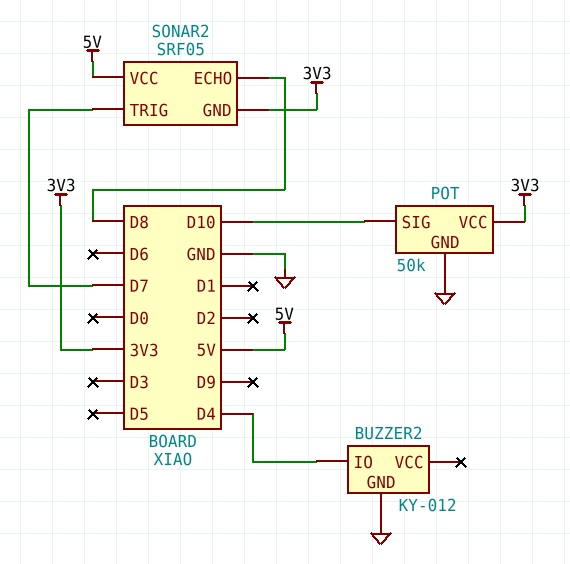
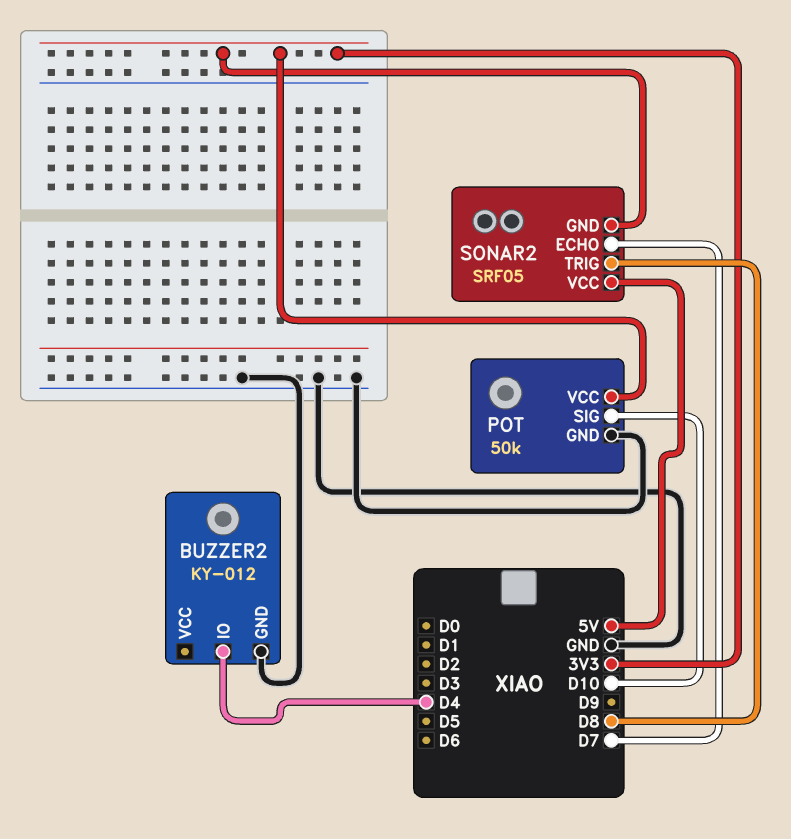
SONAR2 pin ECHO: D8 -> D7
SONAR2 pin TRIG: D7 -> D8

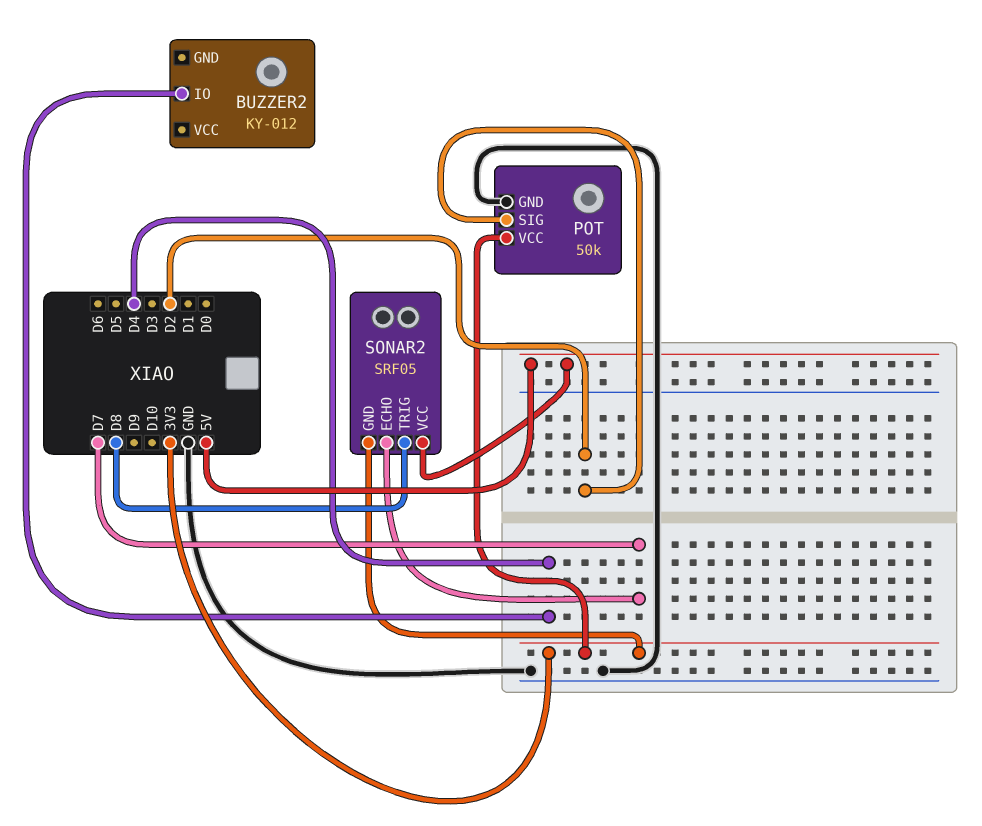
BUZZER2 pin GND: GND -> none
POT pin SIG: D10 -> D2

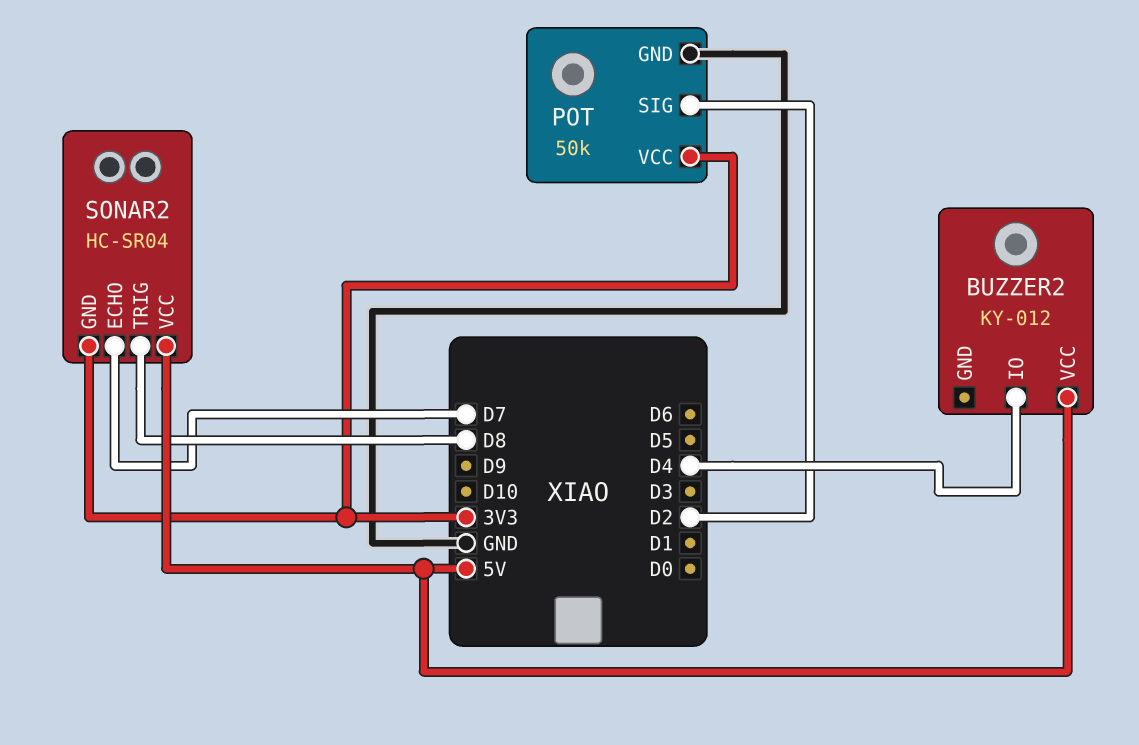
BUZZER2 pin VCC: none -> 5V
SONAR2: SRF05 -> HC-SR04

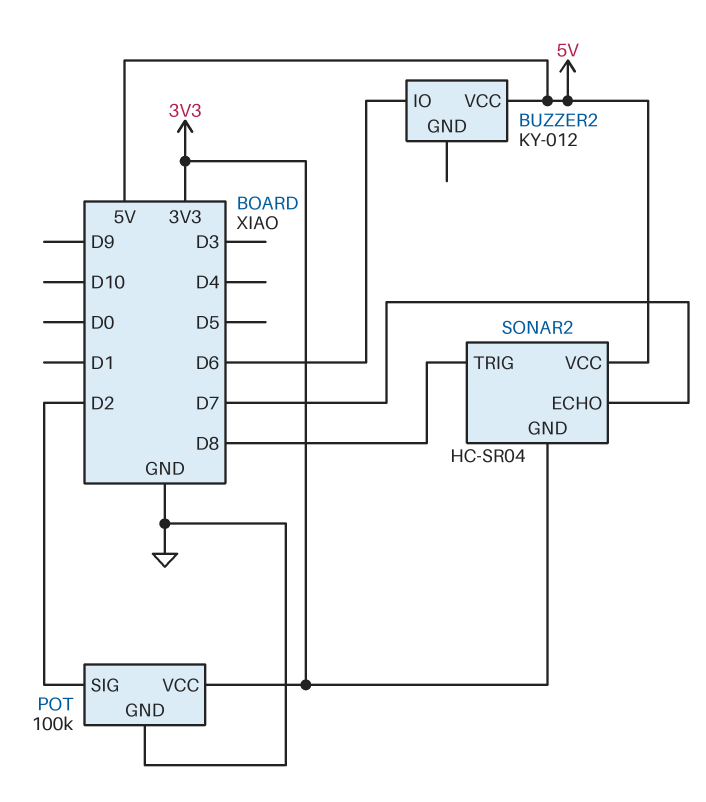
BUZZER2 pin IO: D4 -> D6
POT: 50k -> 100k

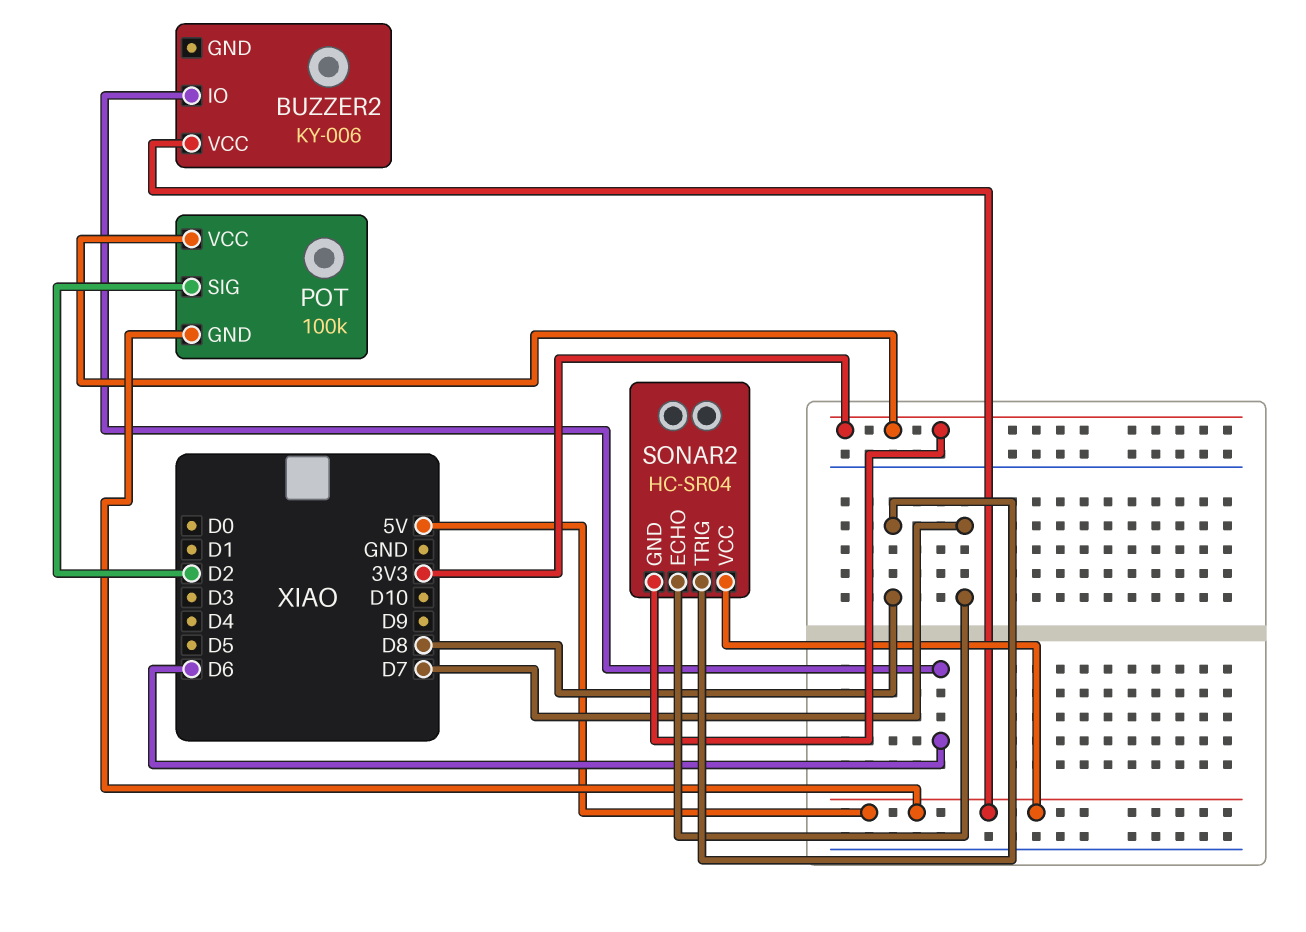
BUZZER2: KY-012 -> KY-006
POT pin GND: GND -> 5V

